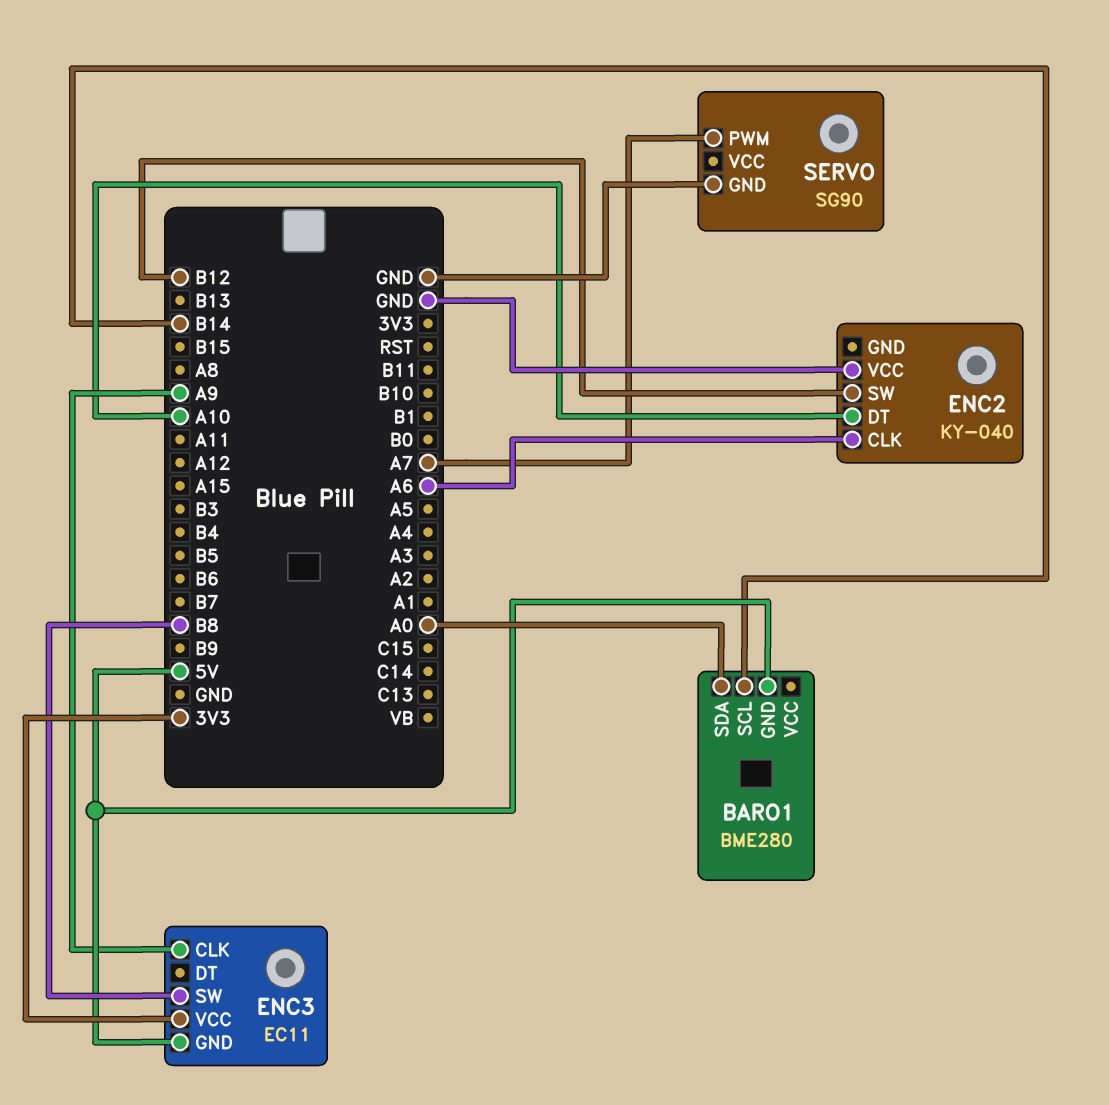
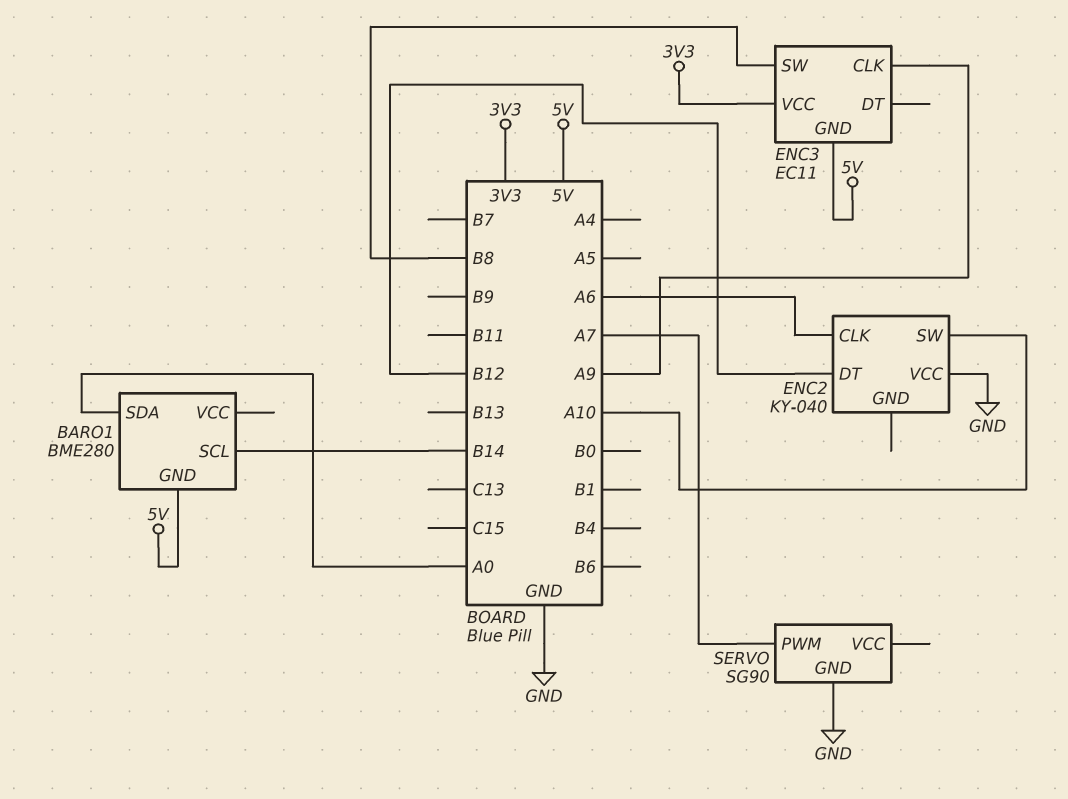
ENC2 pin DT: A10 -> B12
ENC2 pin SW: B12 -> A10

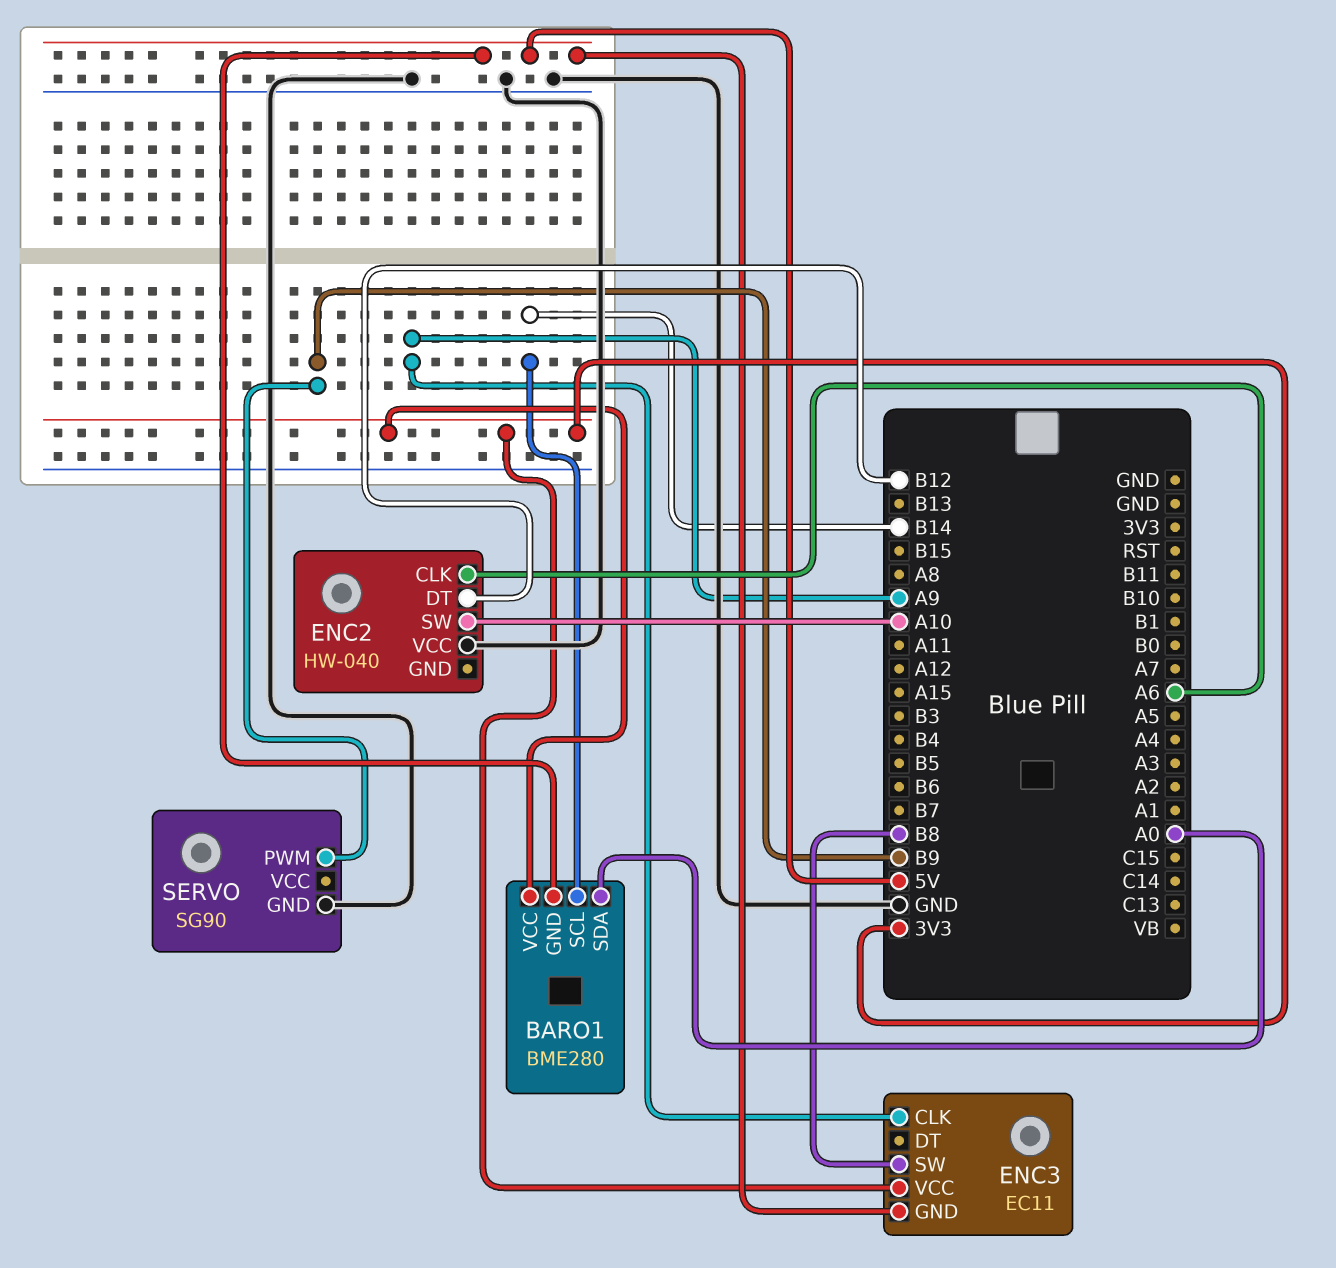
BARO1 pin VCC: none -> 3V3
ENC2: KY-040 -> HW-040
SERVO pin PWM: A7 -> B9

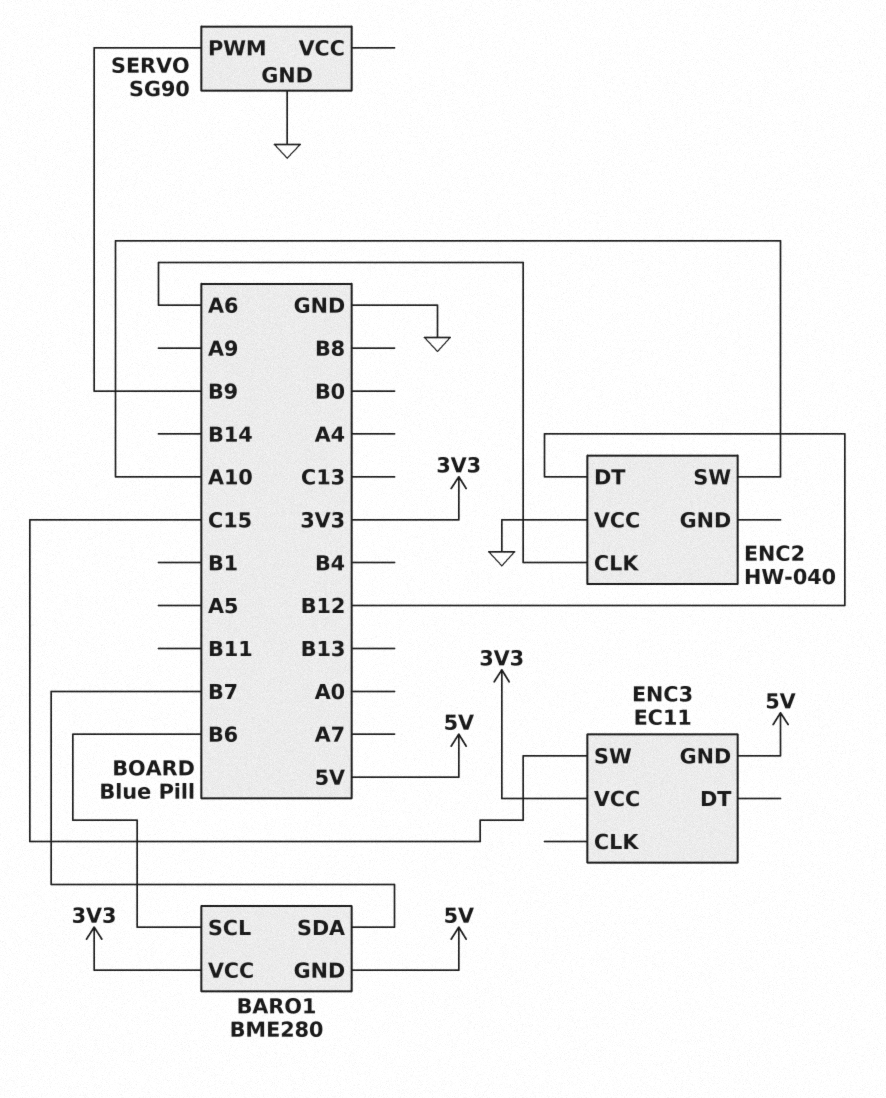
BARO1 pin SCL: B14 -> B6
BARO1 pin SDA: A0 -> B7
ENC3 pin CLK: A9 -> none
ENC3 pin SW: B8 -> C15

